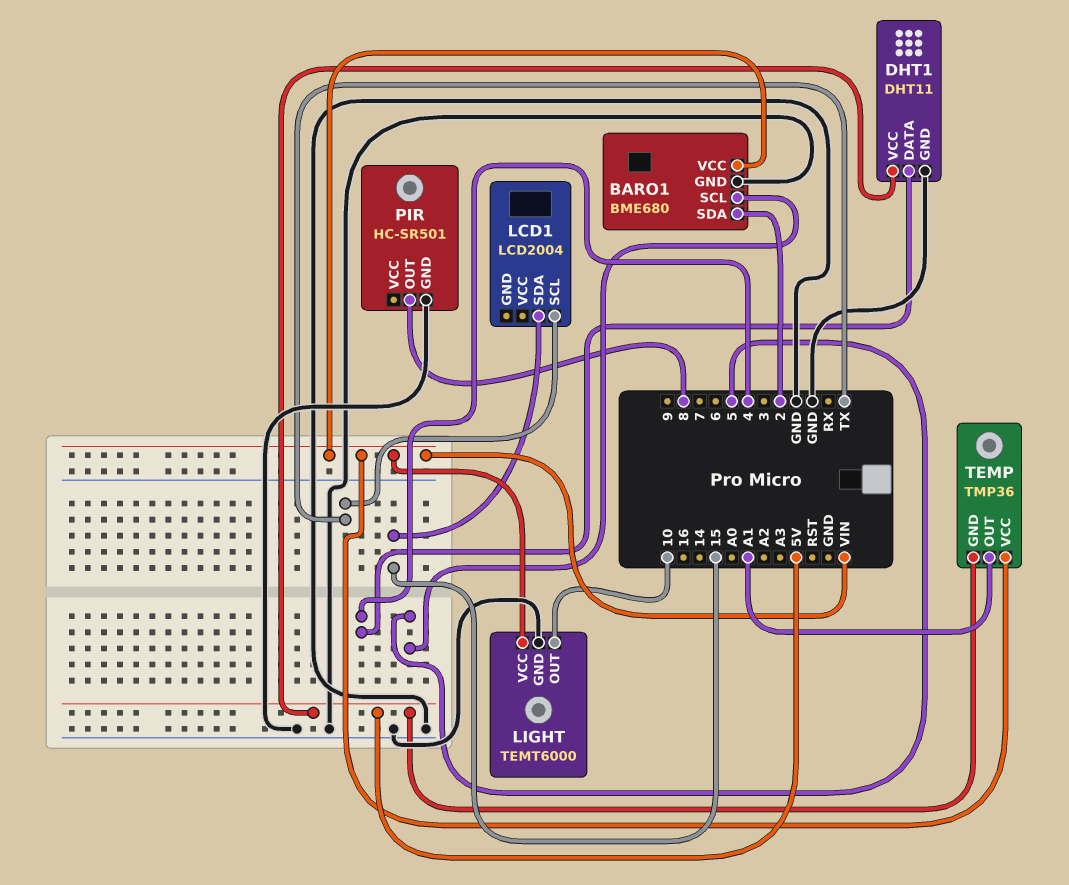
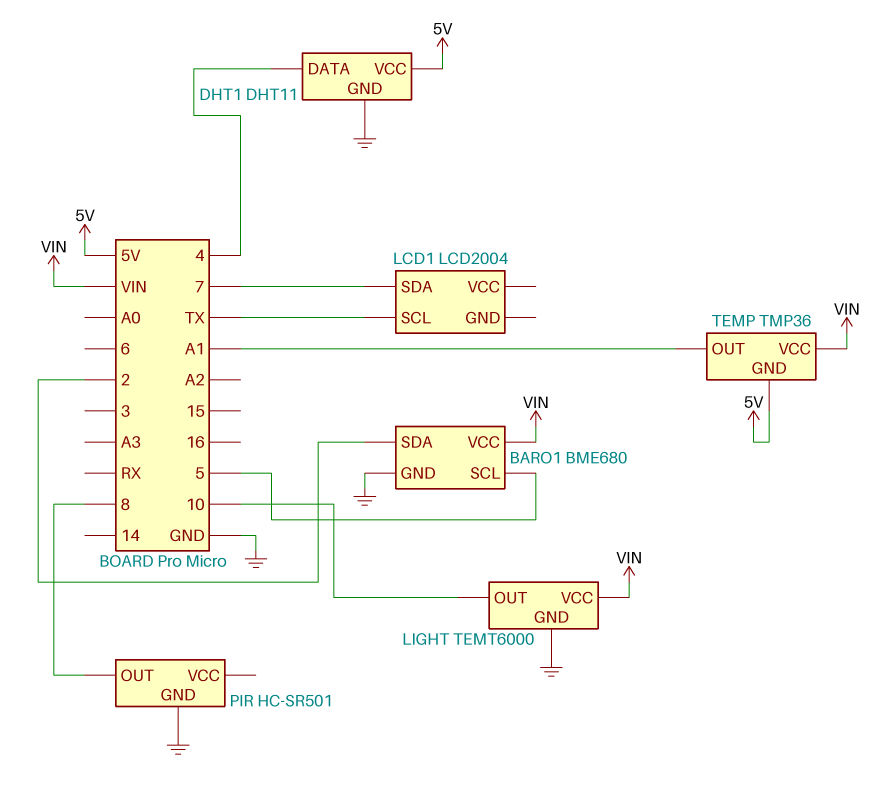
LCD1 pin SDA: 15 -> 7

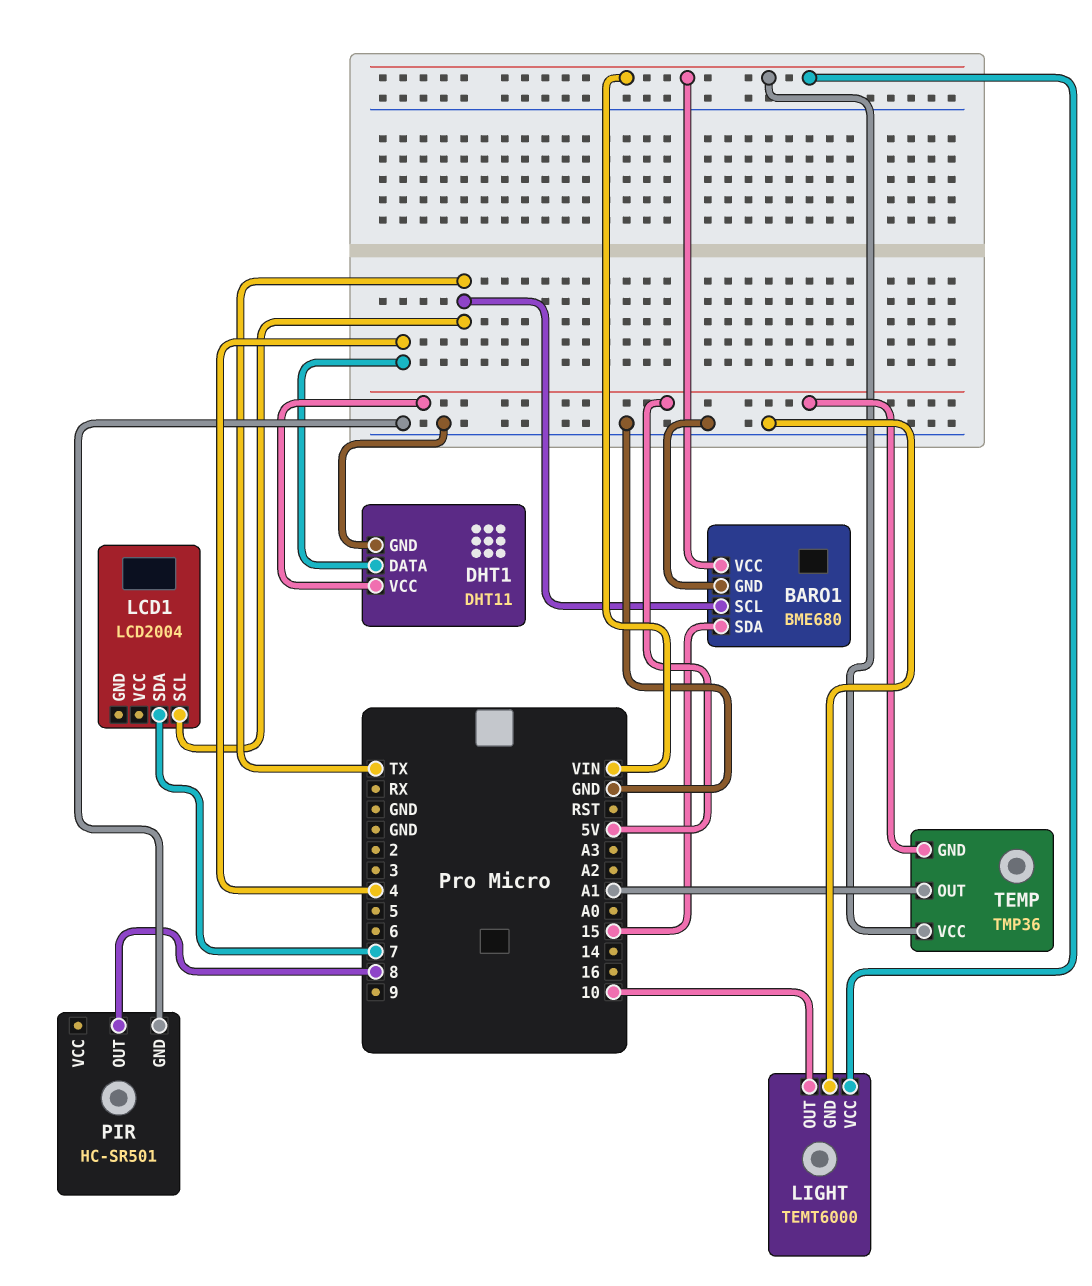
BARO1 pin SCL: 5 -> TX
BARO1 pin SDA: 2 -> 15

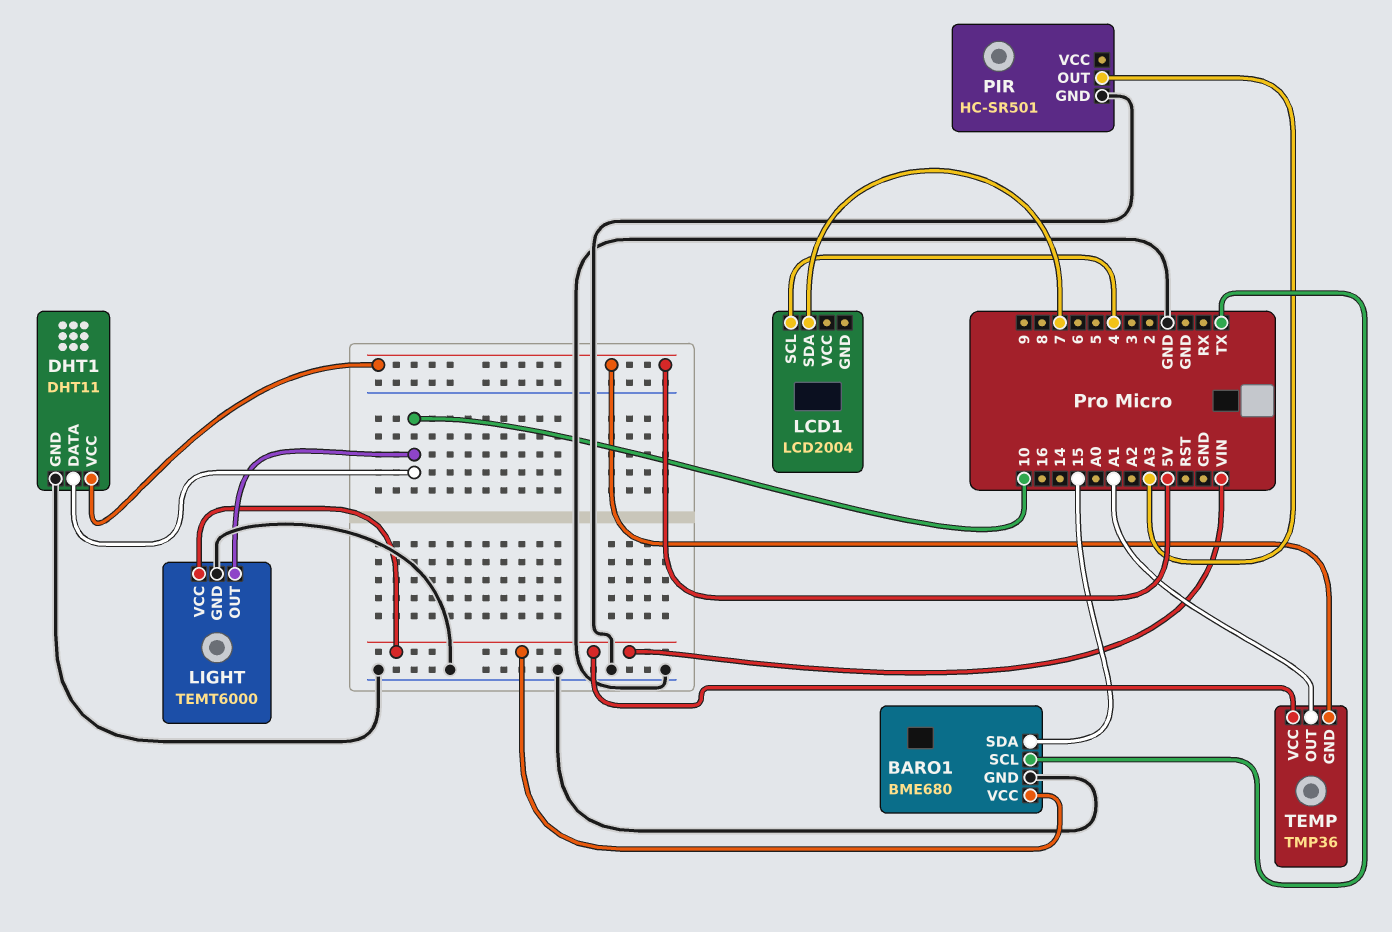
DHT1 pin DATA: 4 -> 10
LCD1 pin SCL: TX -> 4
PIR pin OUT: 8 -> A3

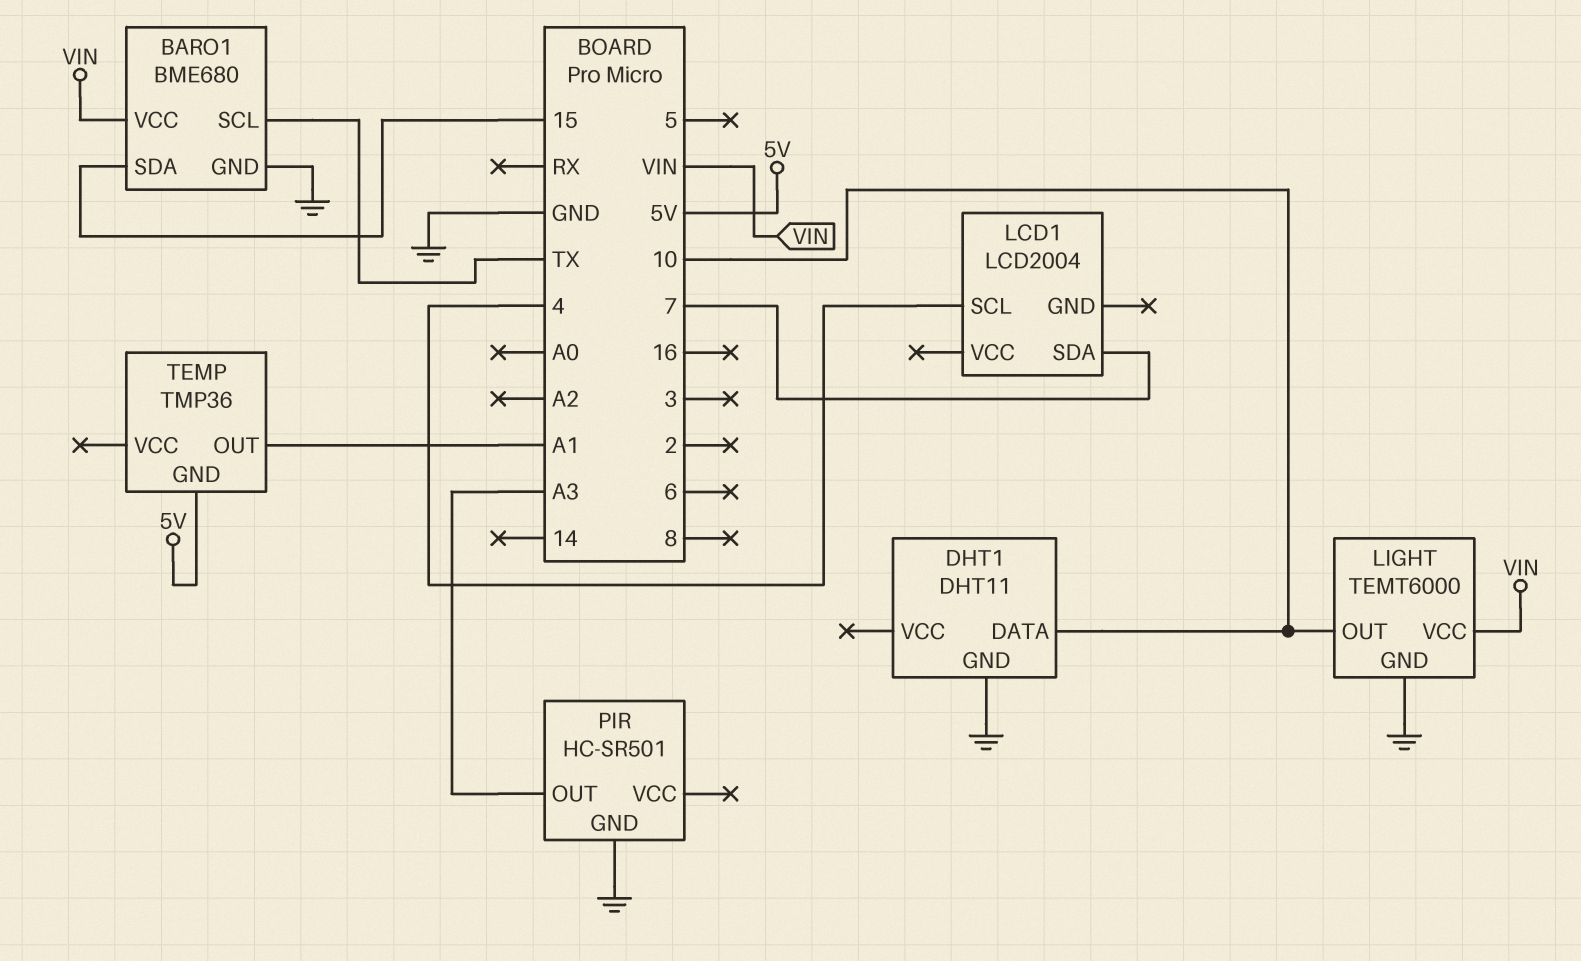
DHT1 pin VCC: 5V -> none
TEMP pin VCC: VIN -> none

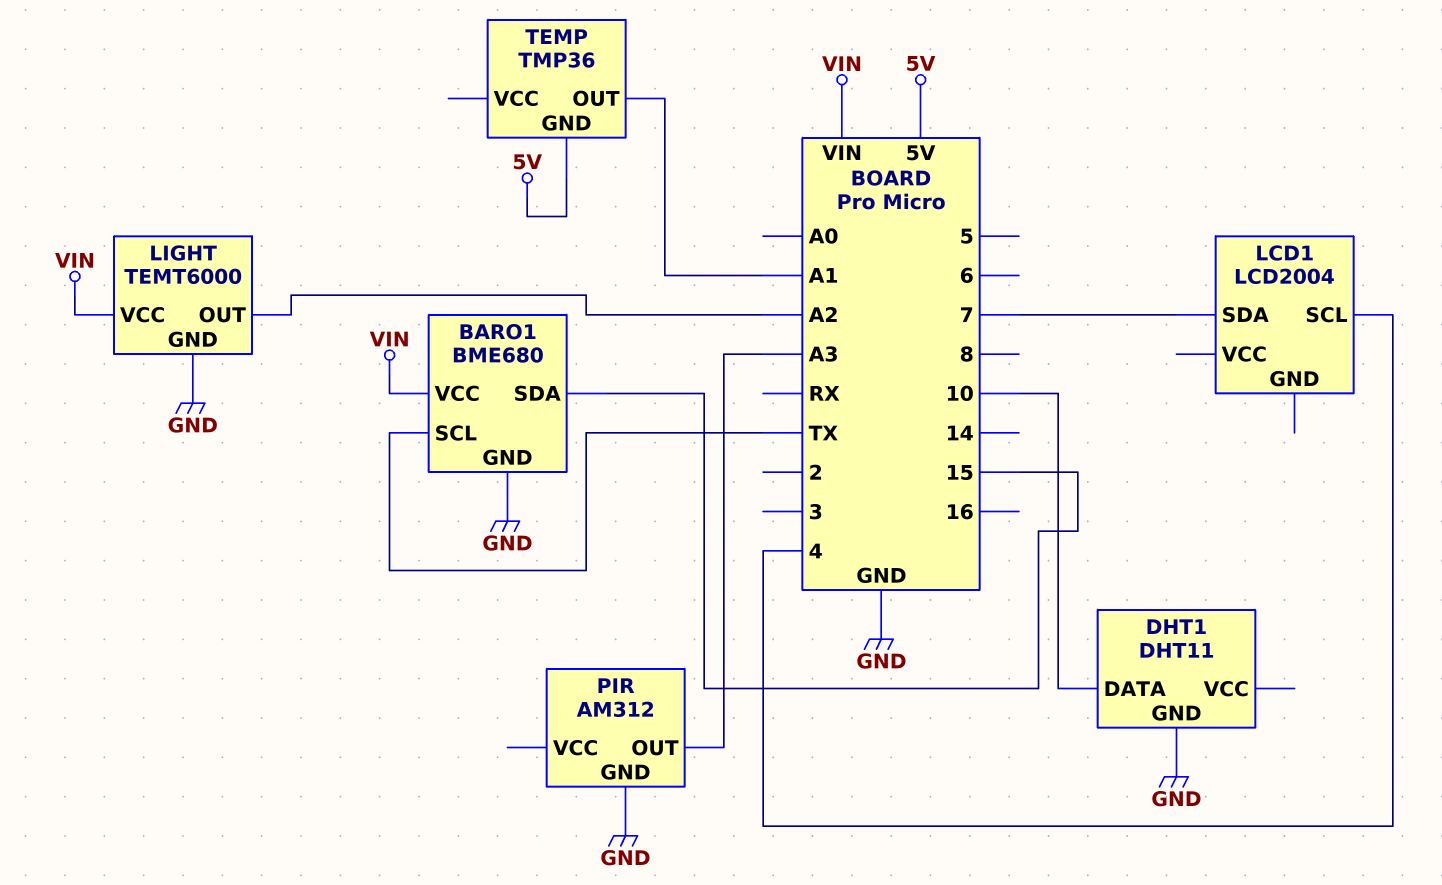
LIGHT pin OUT: 10 -> A2
PIR: HC-SR501 -> AM312

